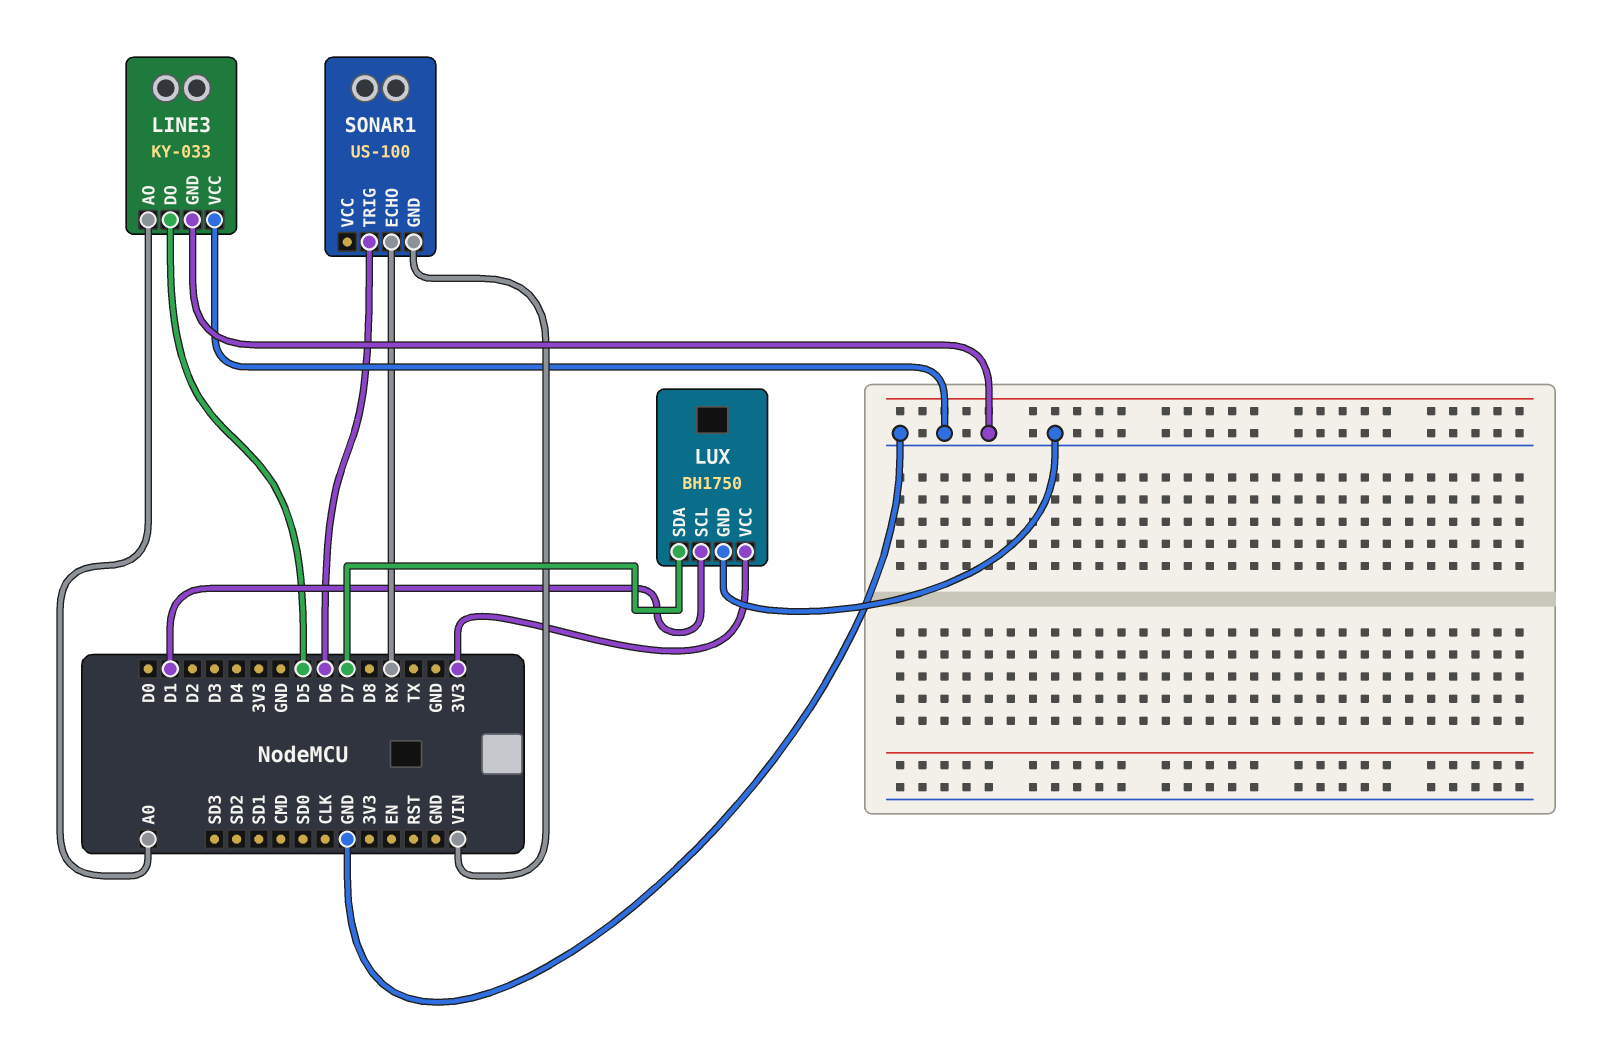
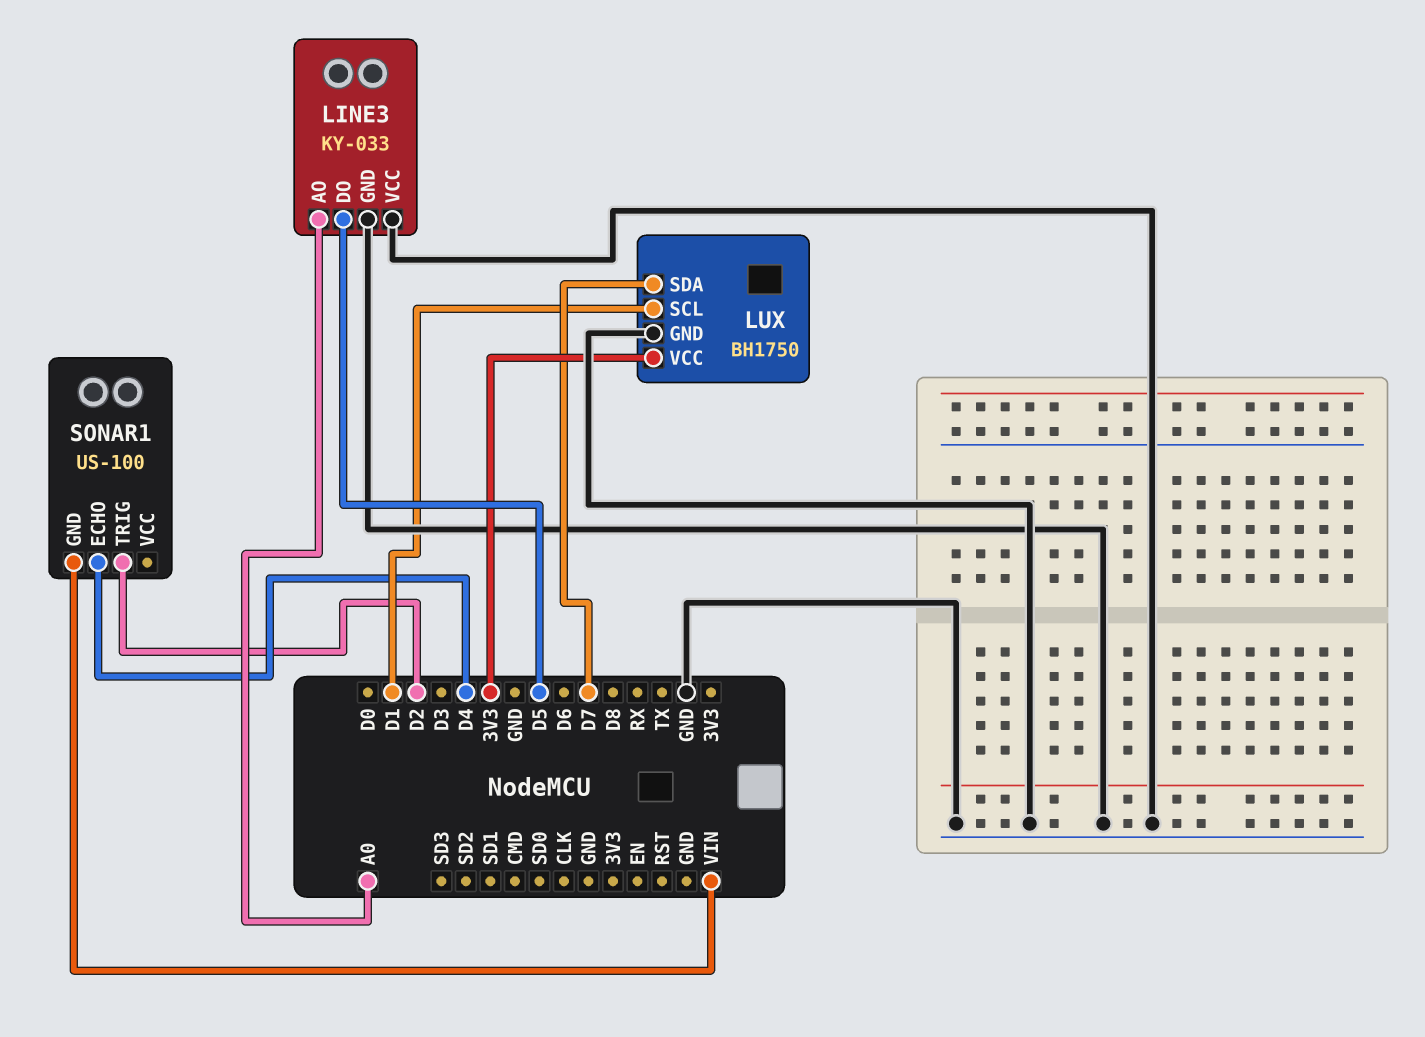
SONAR1 pin ECHO: RX -> D4
SONAR1 pin TRIG: D6 -> D2

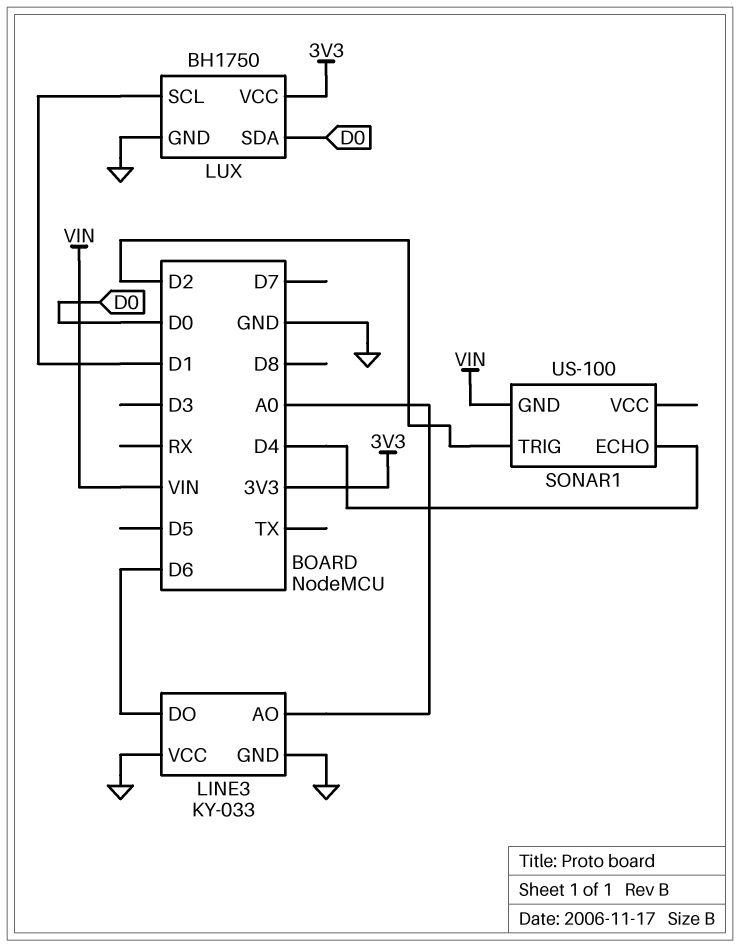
LINE3 pin DO: D5 -> D6
LUX pin SDA: D7 -> D0

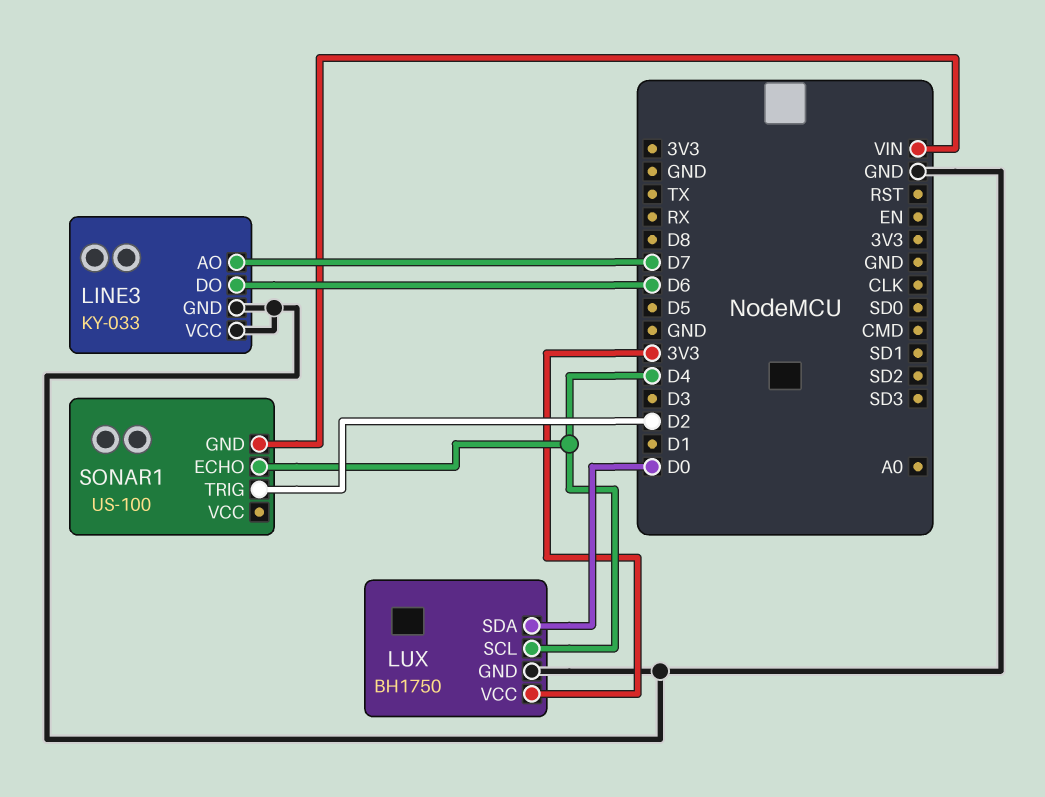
LINE3 pin AO: A0 -> D7
LUX pin SCL: D1 -> D4

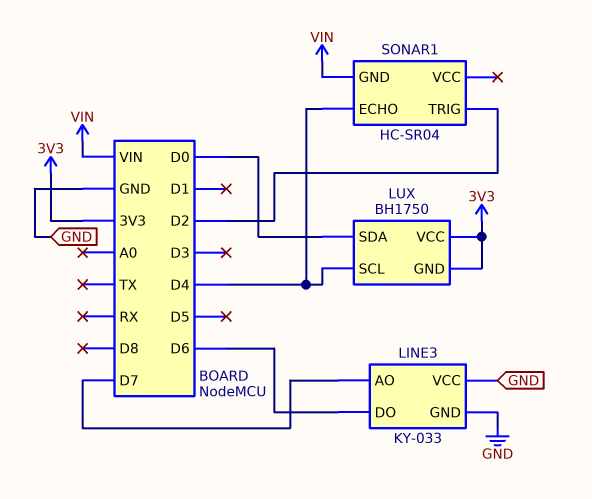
LUX pin GND: GND -> 3V3
SONAR1: US-100 -> HC-SR04

